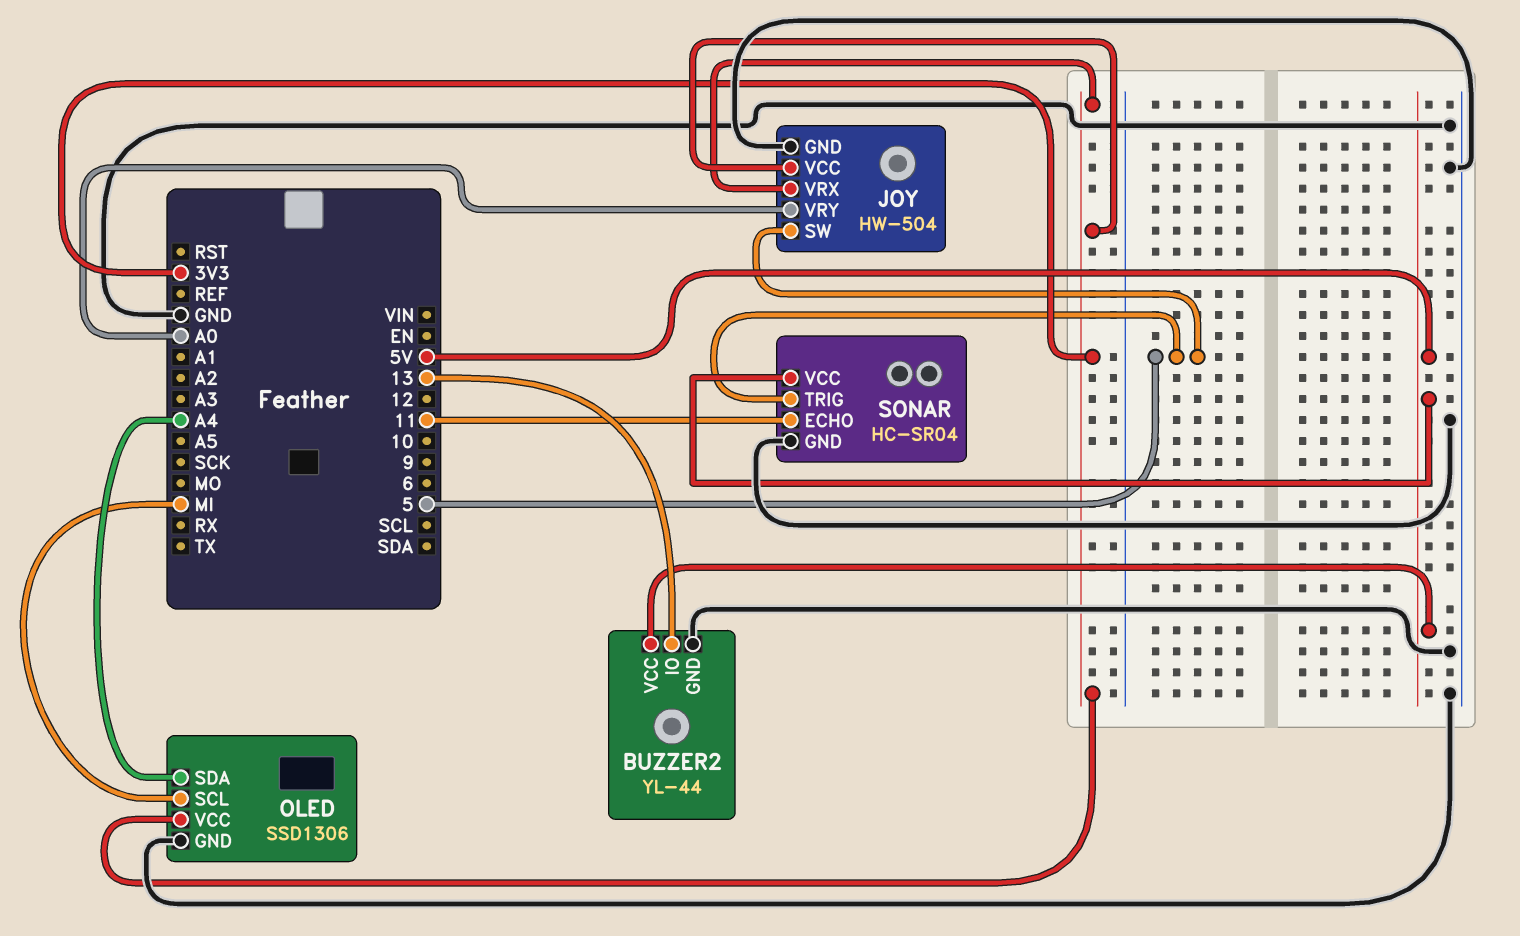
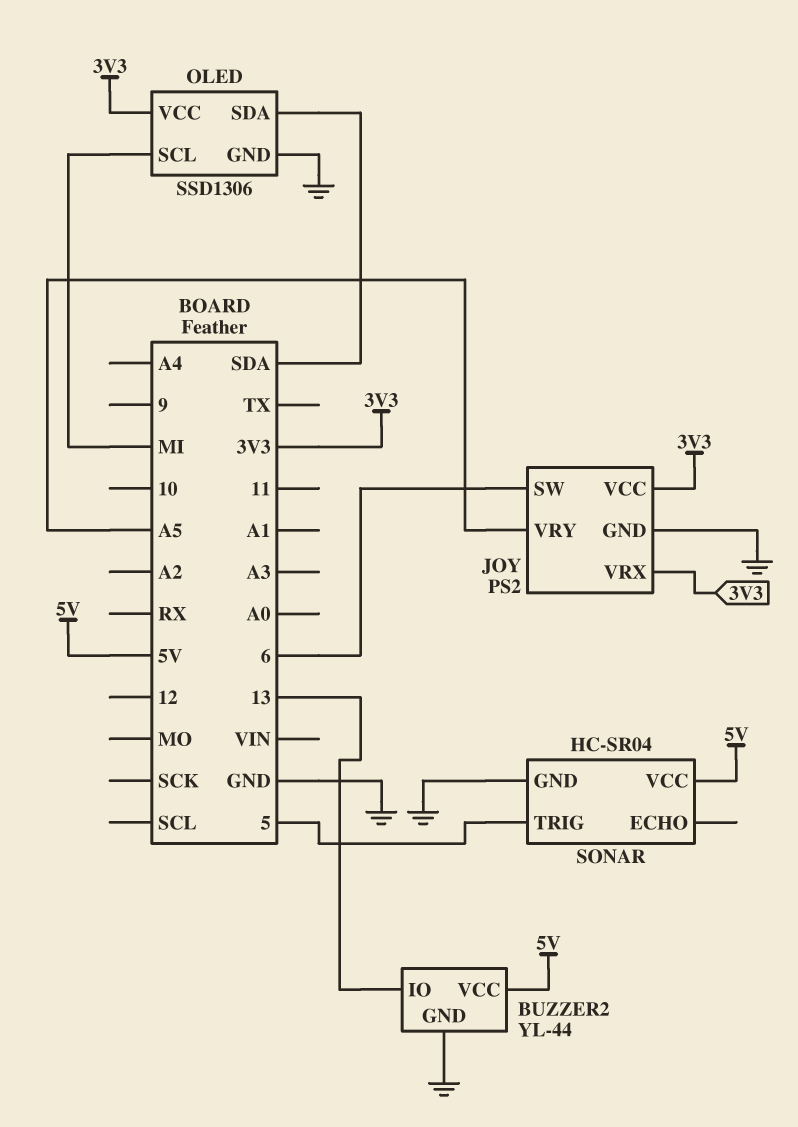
JOY: HW-504 -> PS2
JOY pin SW: 5 -> 6
JOY pin VRY: A0 -> A5
OLED pin SDA: A4 -> SDA
SONAR pin ECHO: 11 -> none

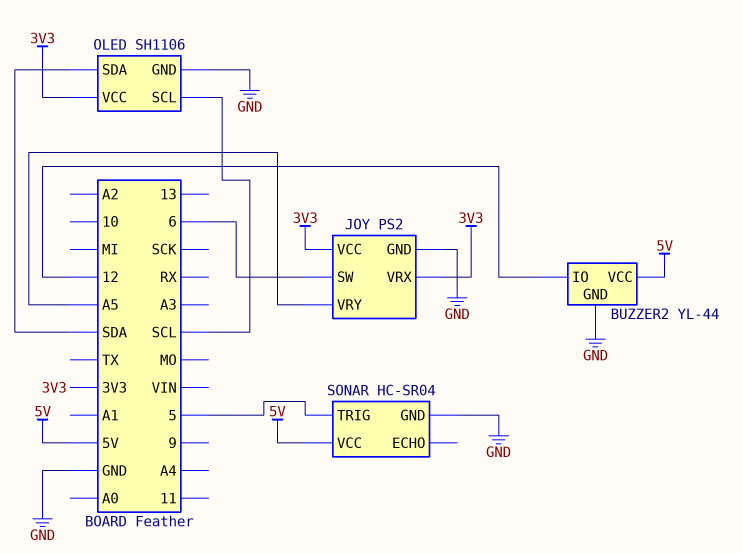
BUZZER2 pin IO: 13 -> 12
OLED: SSD1306 -> SH1106
OLED pin SCL: MI -> SCL

